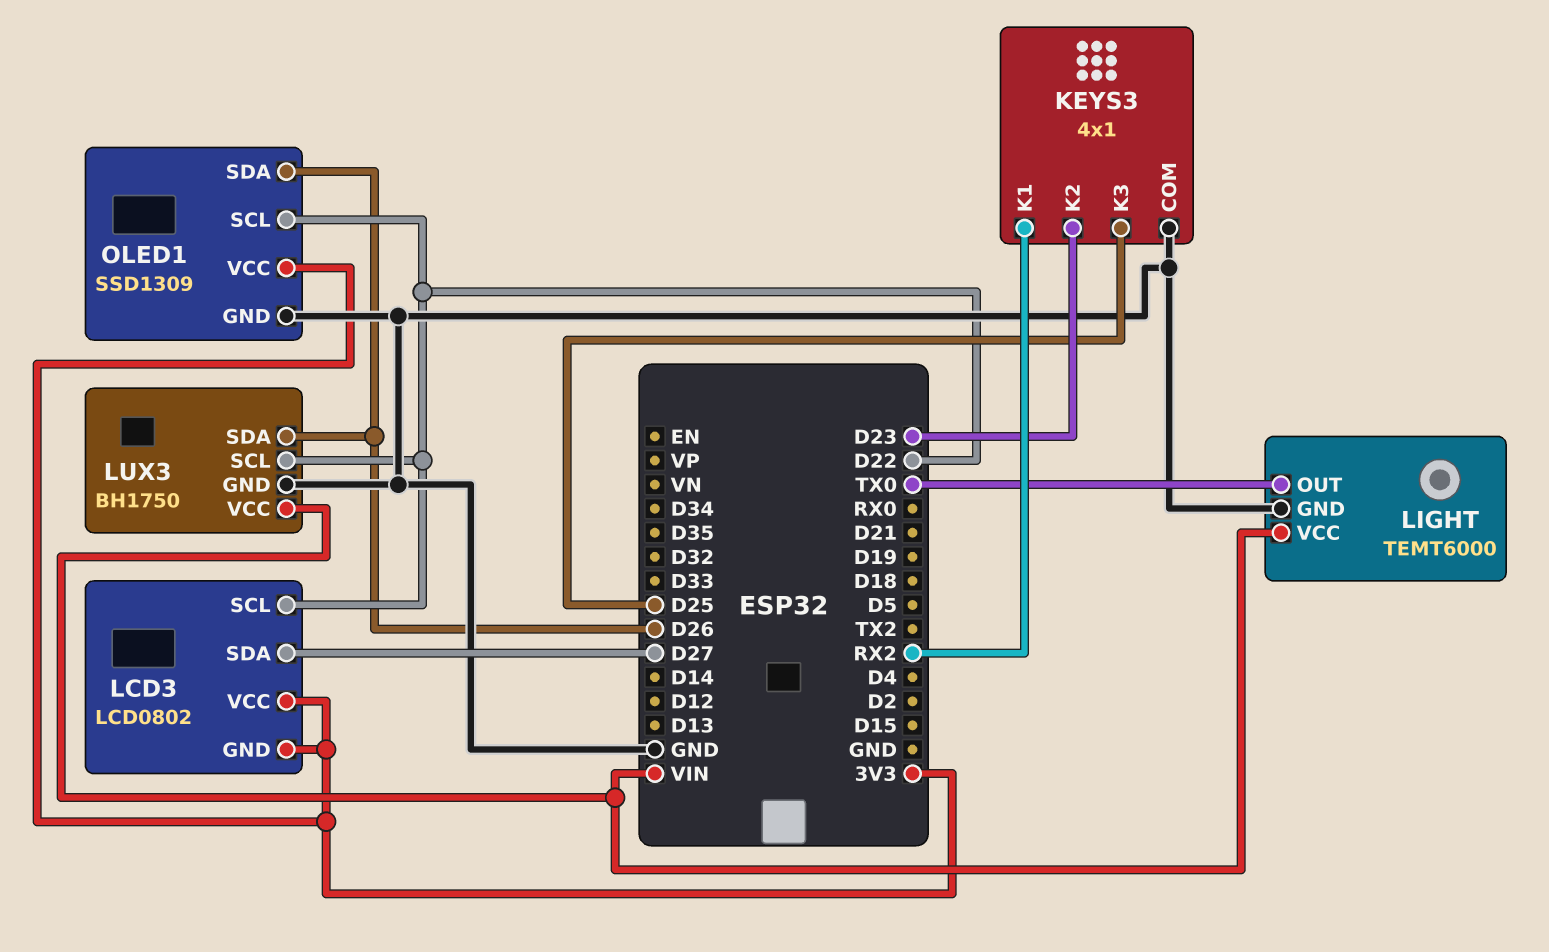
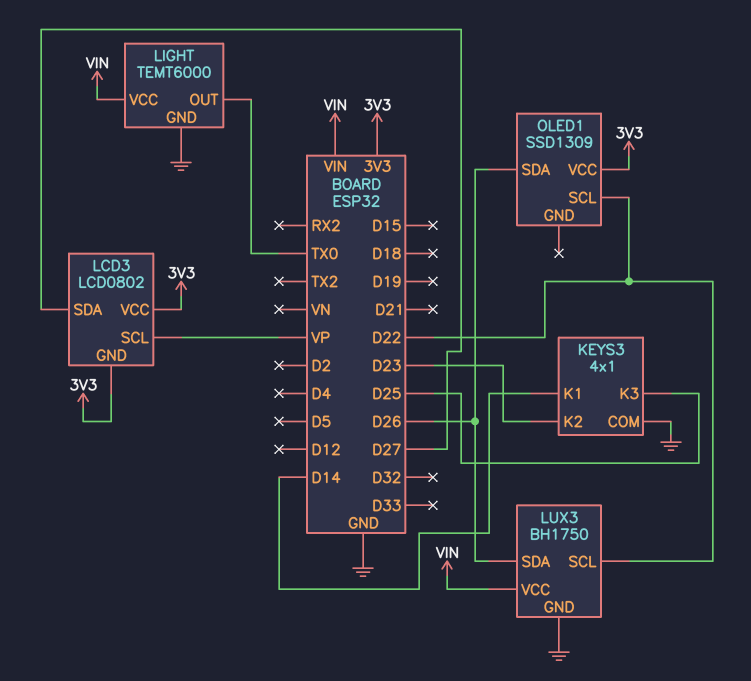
KEYS3 pin K1: RX2 -> D14
LCD3 pin SCL: D22 -> VP
OLED1 pin GND: GND -> none

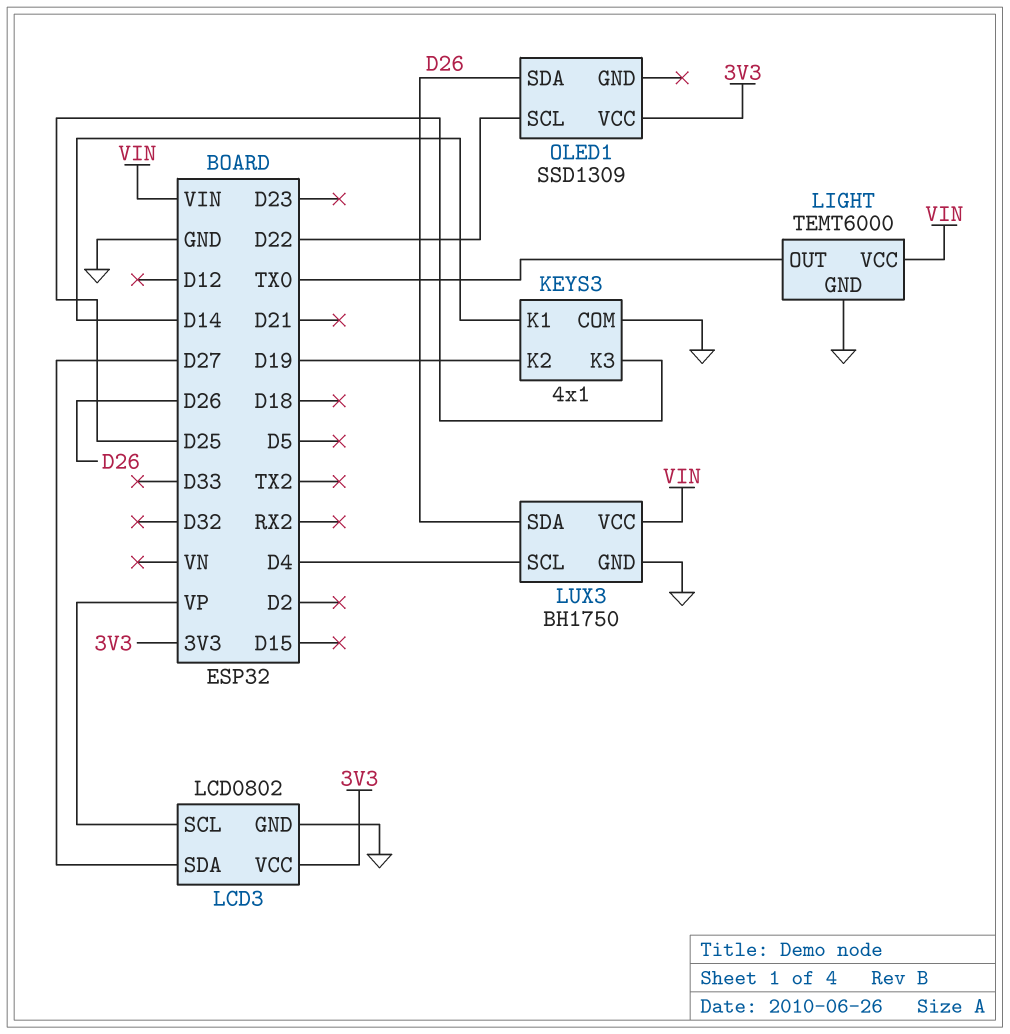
KEYS3 pin K2: D23 -> D19
LCD3 pin GND: 3V3 -> GND
LUX3 pin SCL: D22 -> D4

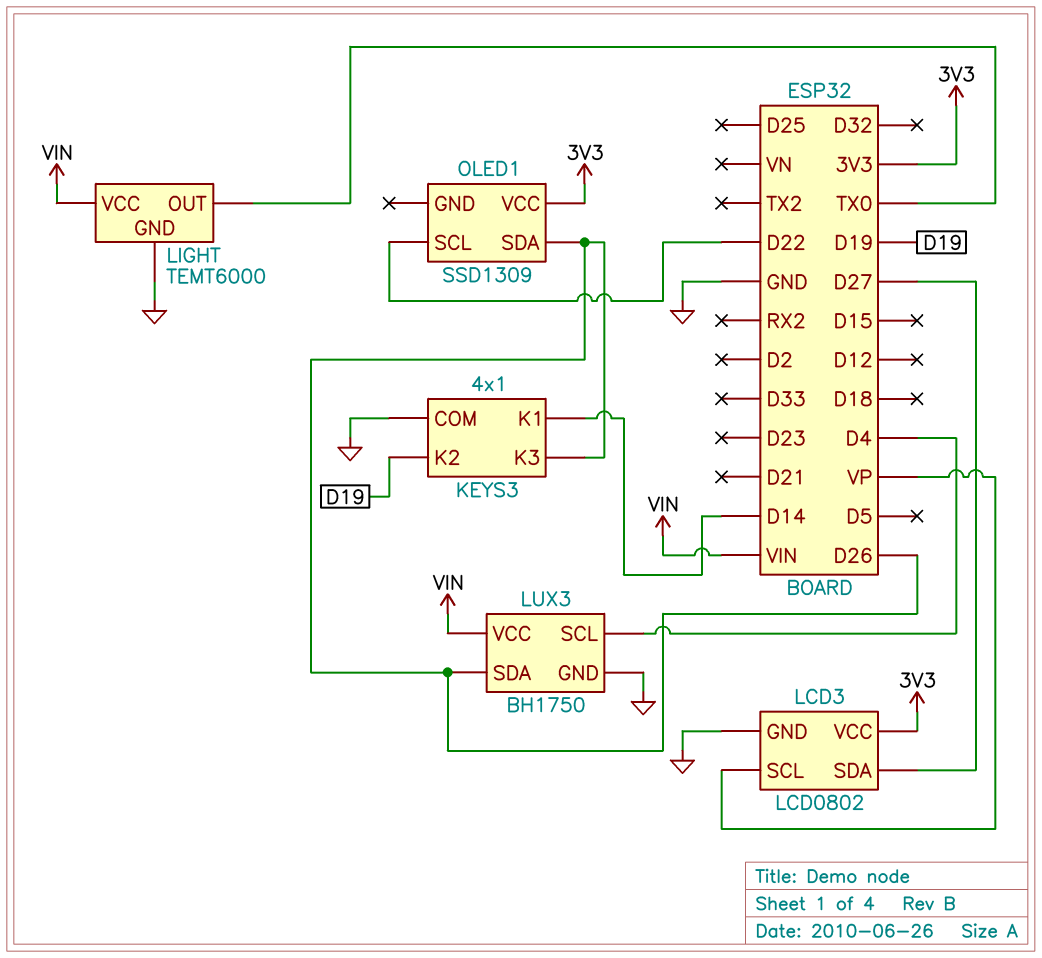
KEYS3 pin K3: D25 -> D26

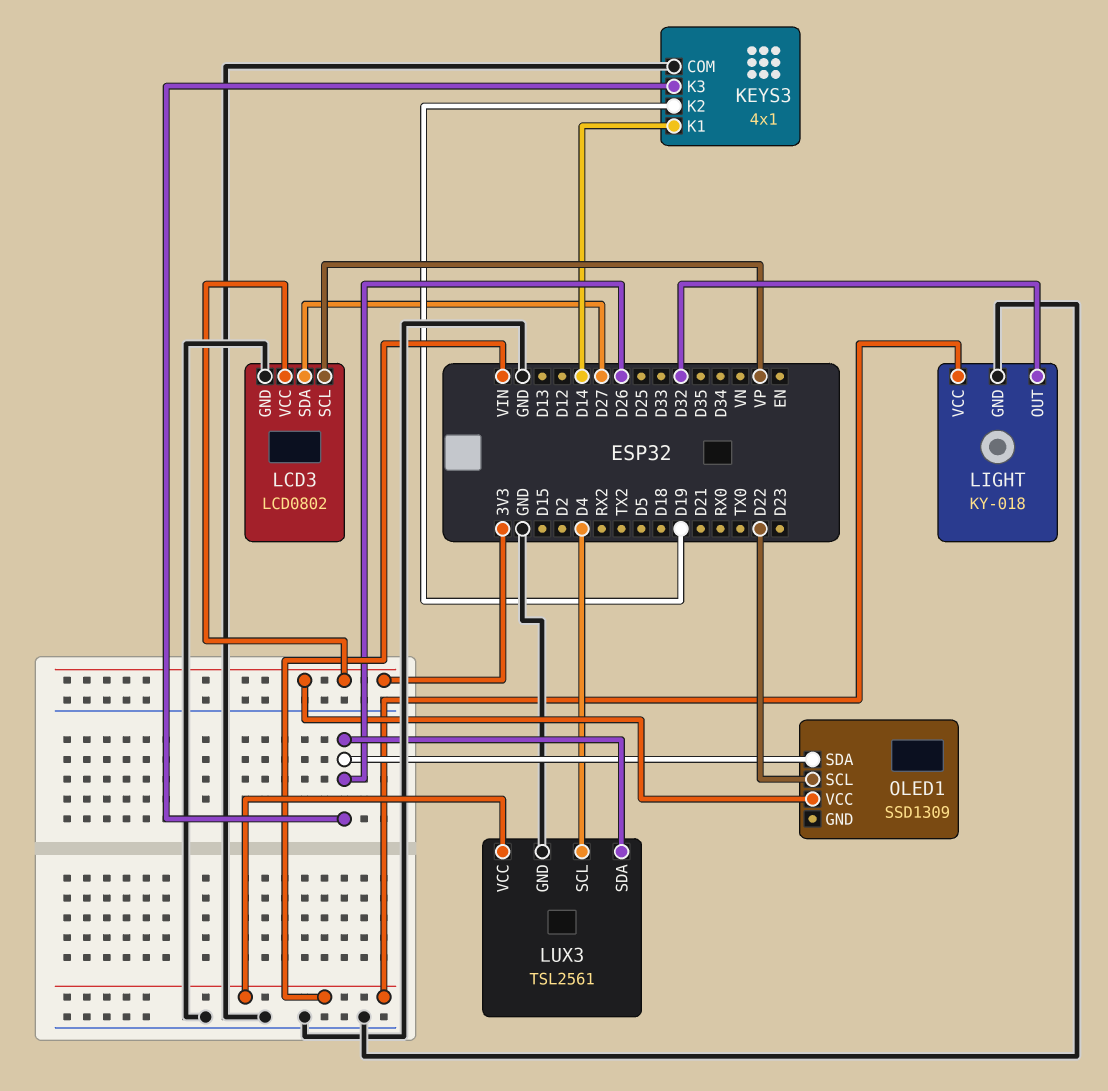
LIGHT: TEMT6000 -> KY-018
LIGHT pin OUT: TX0 -> D32
LUX3: BH1750 -> TSL2561

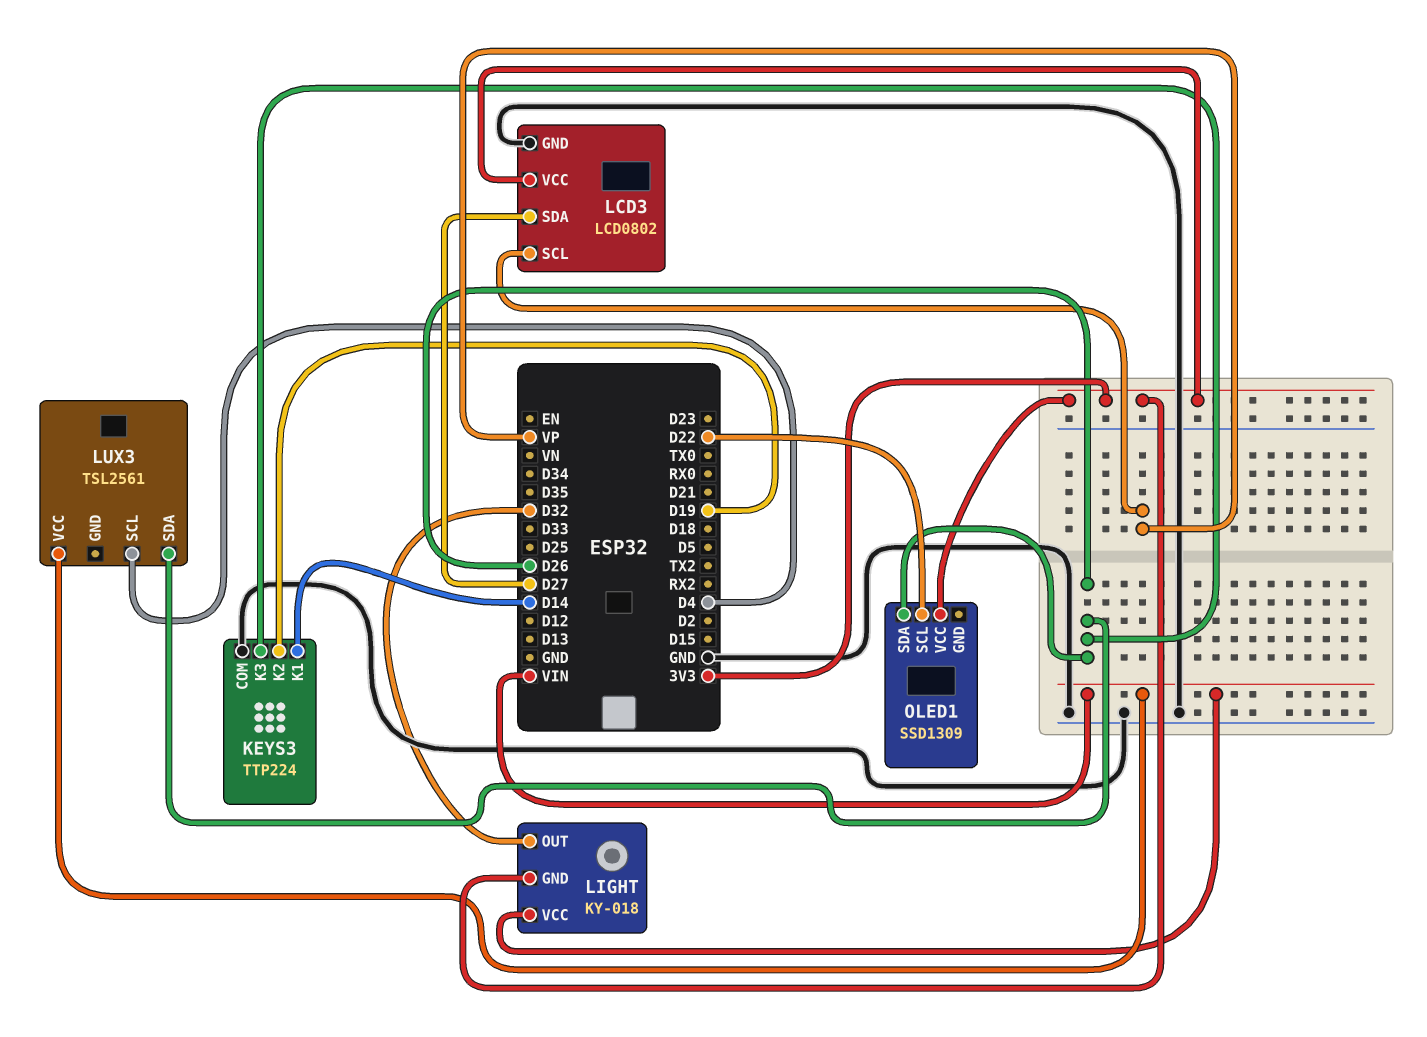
KEYS3: 4x1 -> TTP224
LIGHT pin GND: GND -> 3V3
LUX3 pin GND: GND -> none

